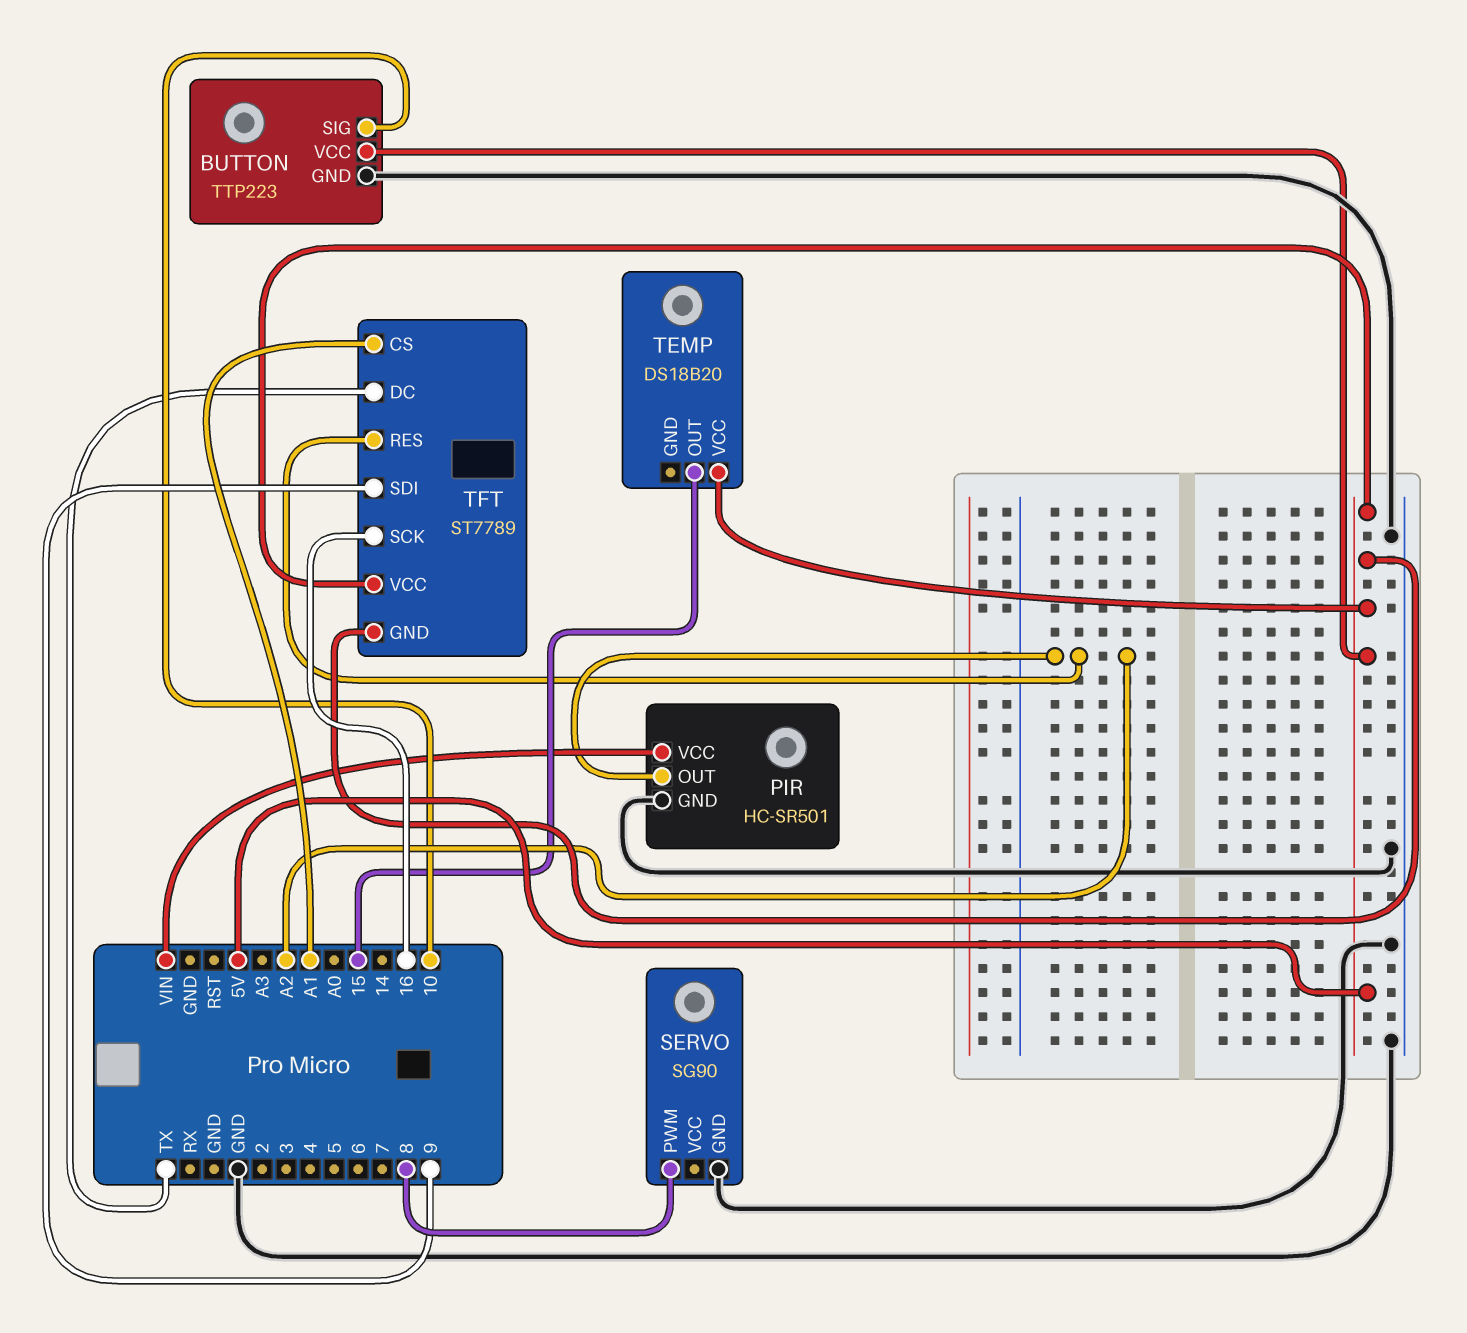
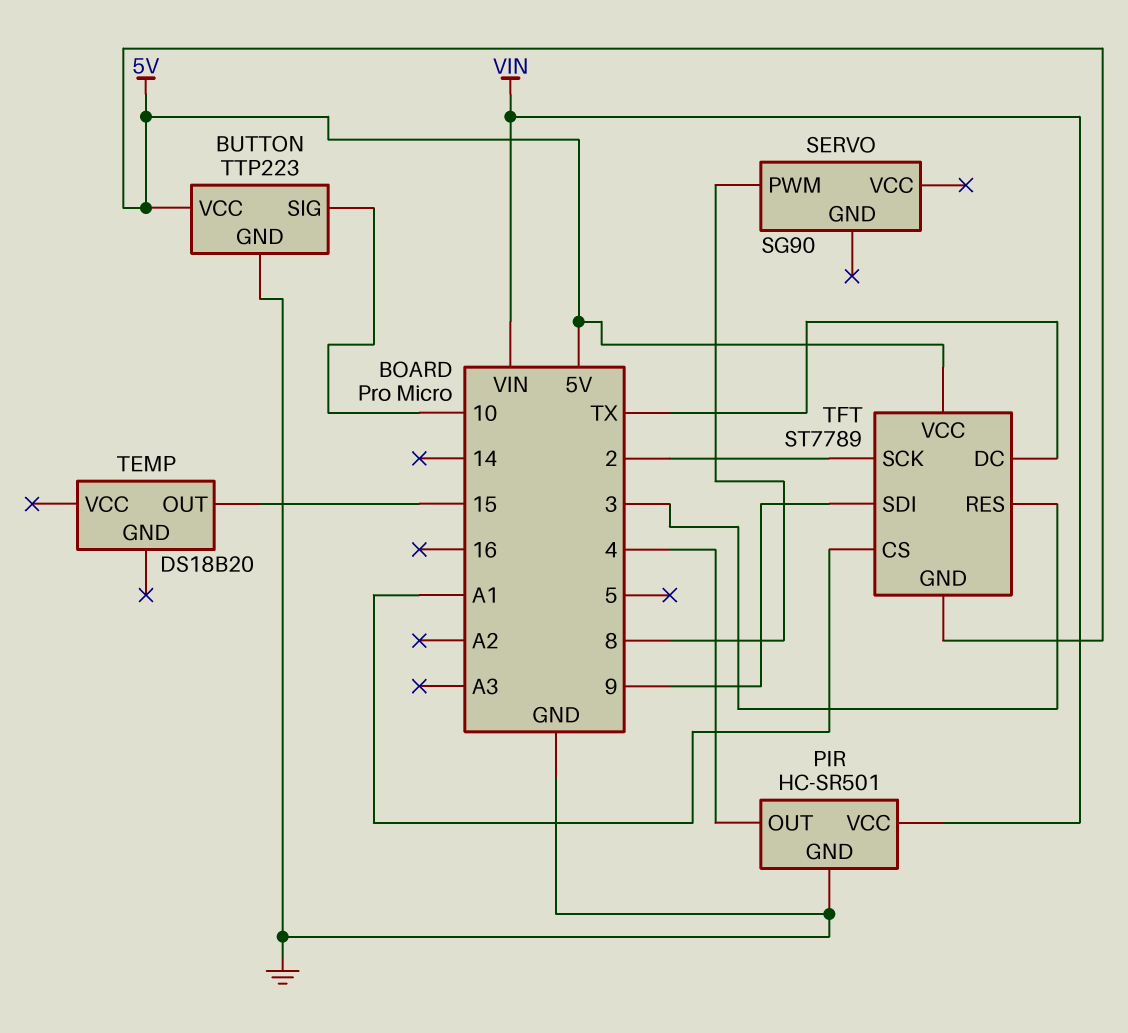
PIR pin OUT: A2 -> 4
SERVO pin GND: GND -> none
TEMP pin VCC: 5V -> none
TFT pin RES: A2 -> 3
TFT pin SCK: 16 -> 2

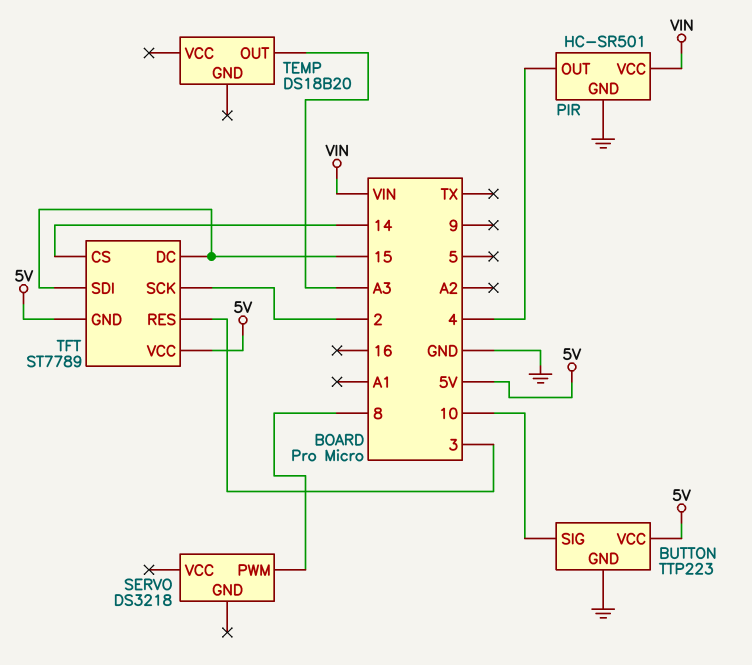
SERVO: SG90 -> DS3218
TEMP pin OUT: 15 -> A3
TFT pin CS: A1 -> 14
TFT pin DC: TX -> 15
TFT pin SDI: 9 -> 15

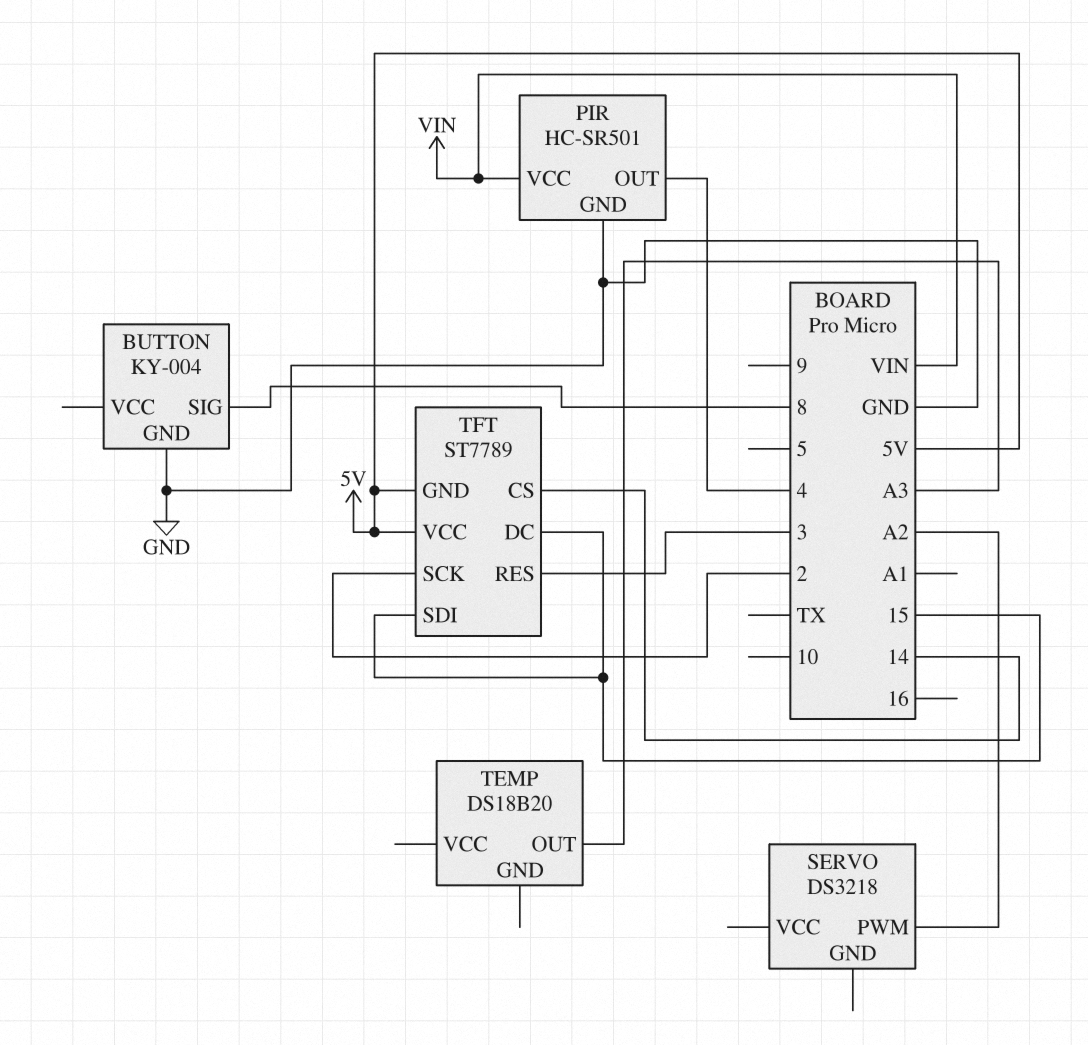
BUTTON: TTP223 -> KY-004
BUTTON pin SIG: 10 -> 8
BUTTON pin VCC: 5V -> none
SERVO pin PWM: 8 -> A2

